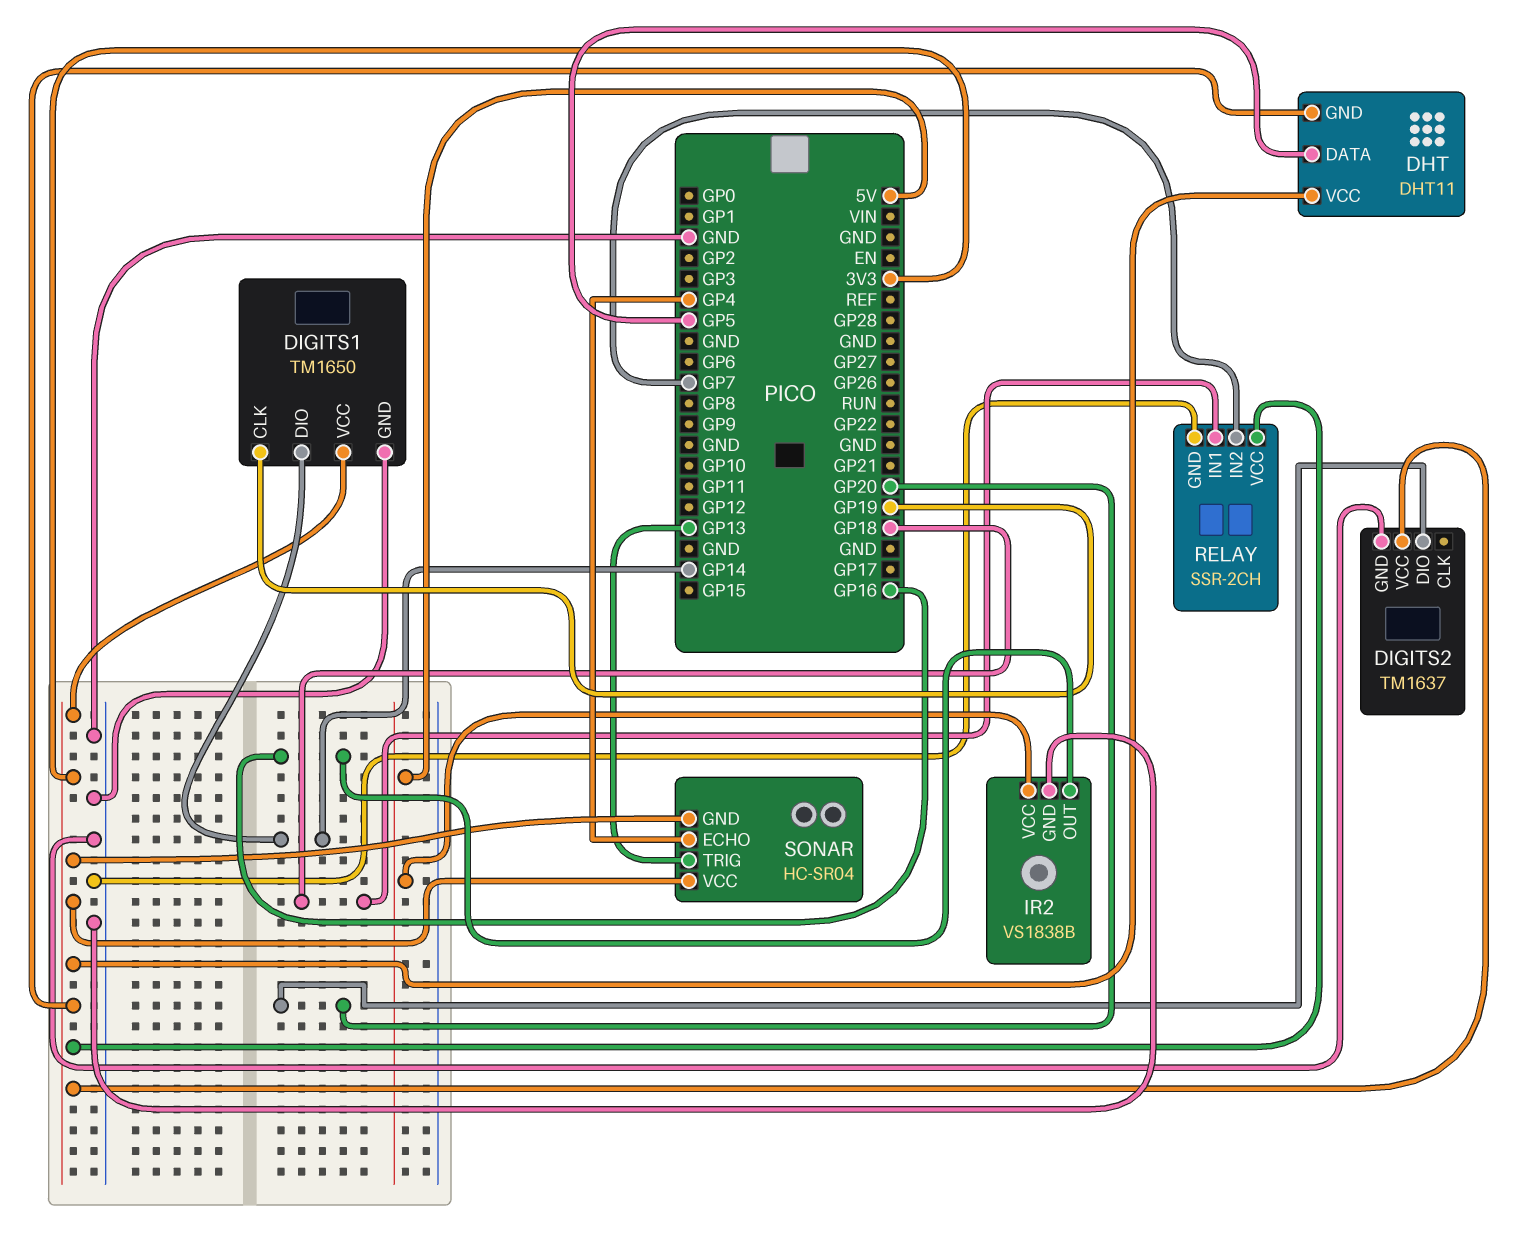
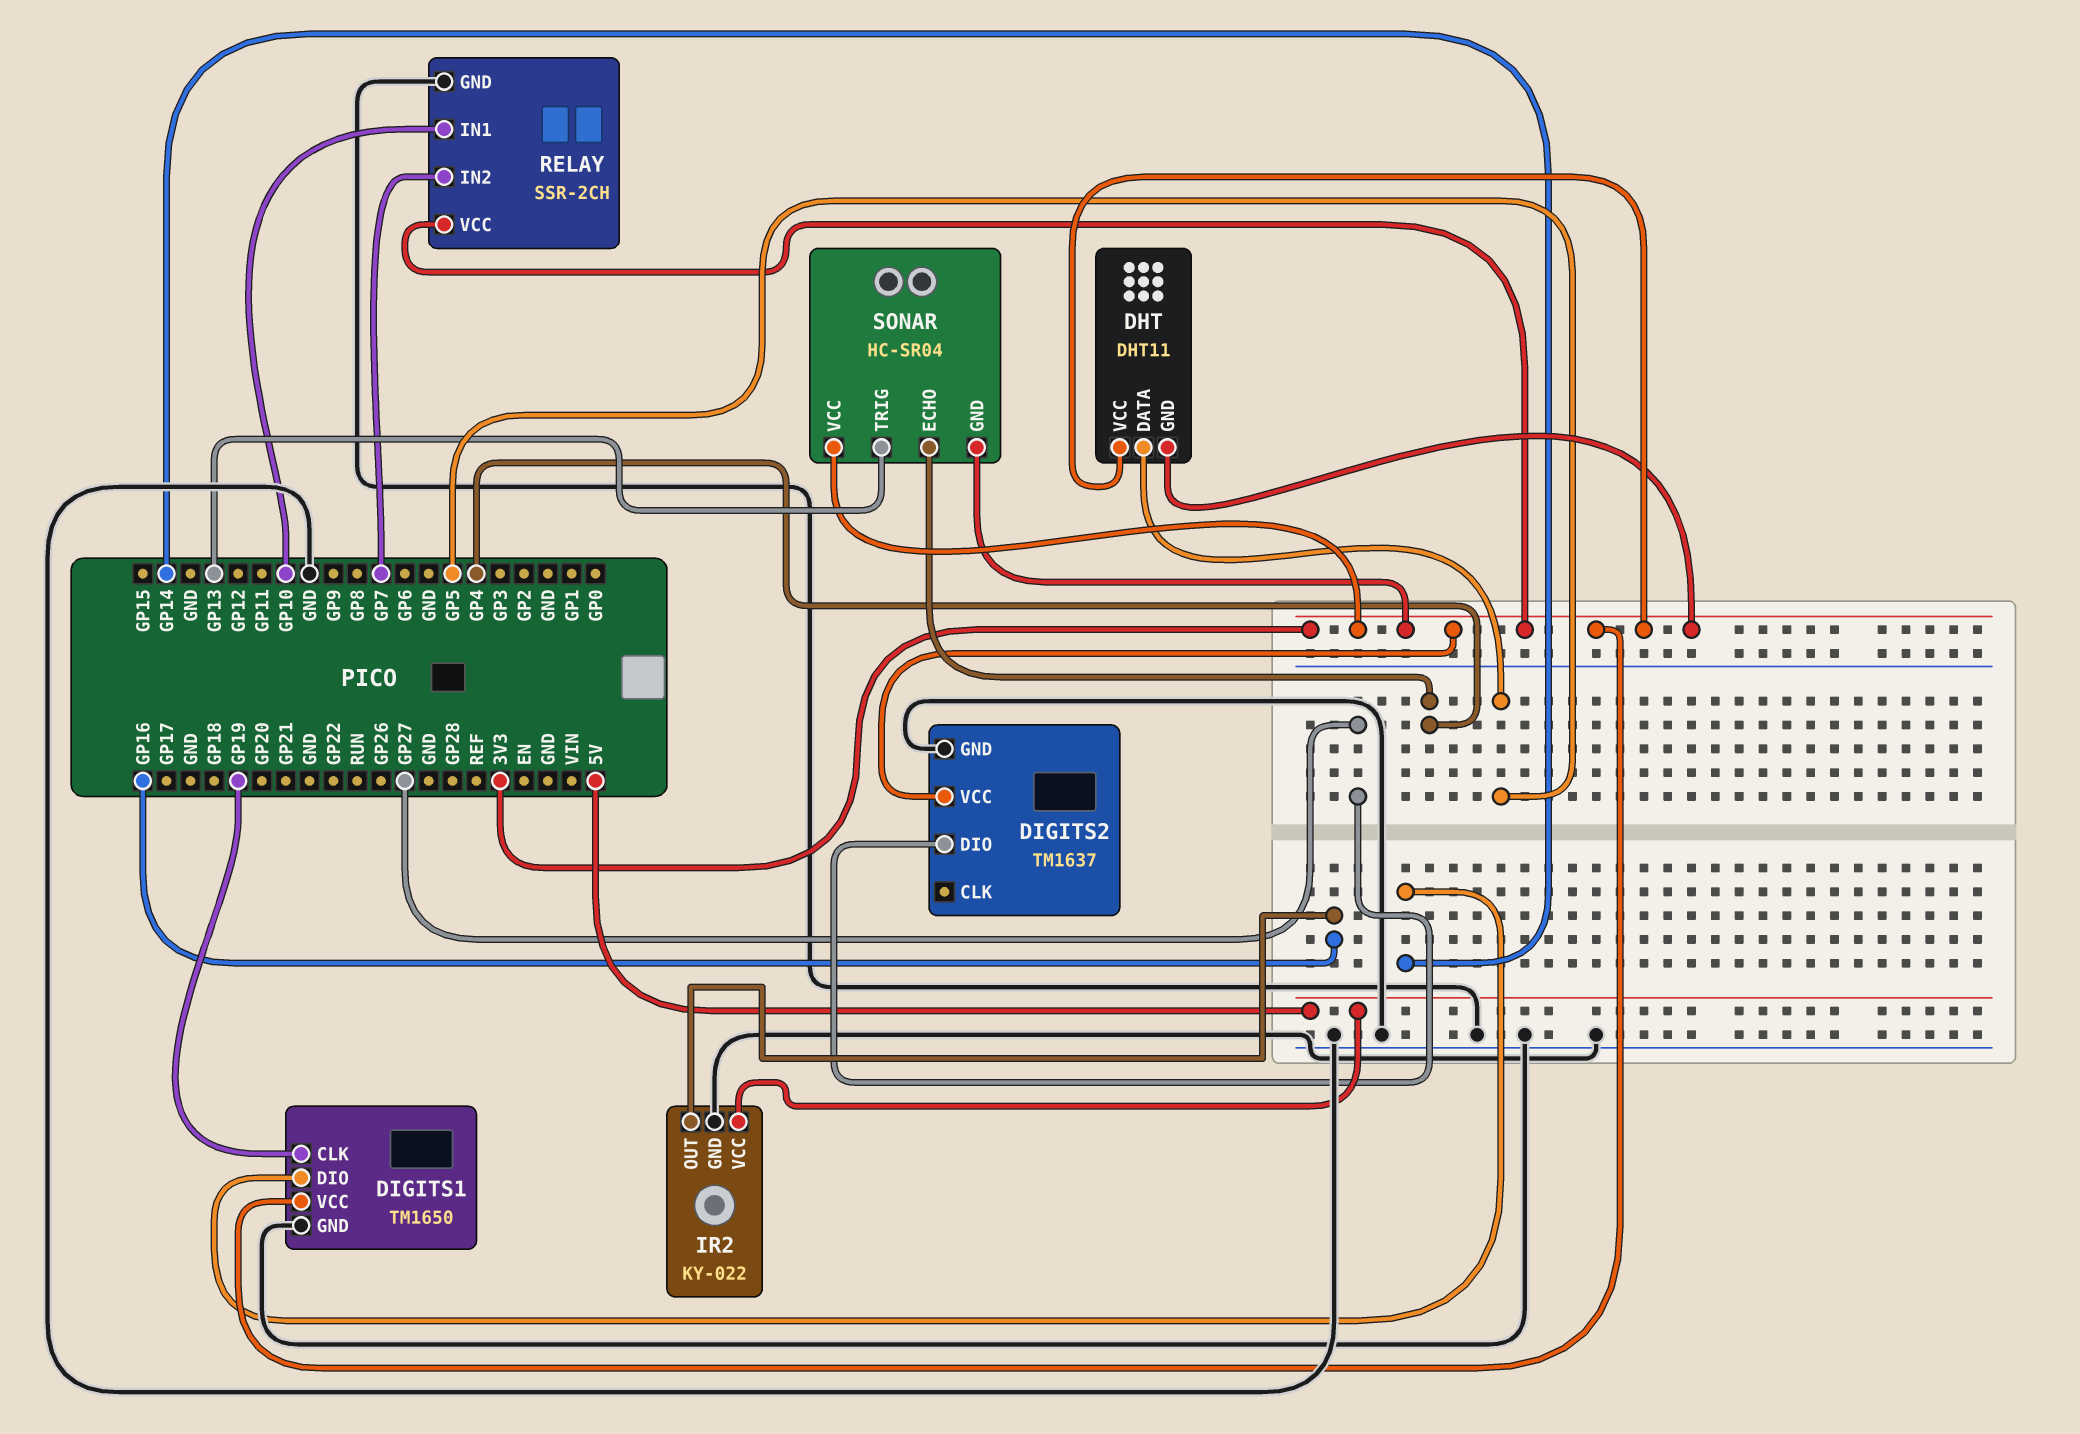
DIGITS2 pin DIO: GP20 -> GP27
IR2: VS1838B -> KY-022
RELAY pin IN1: GP18 -> GP10

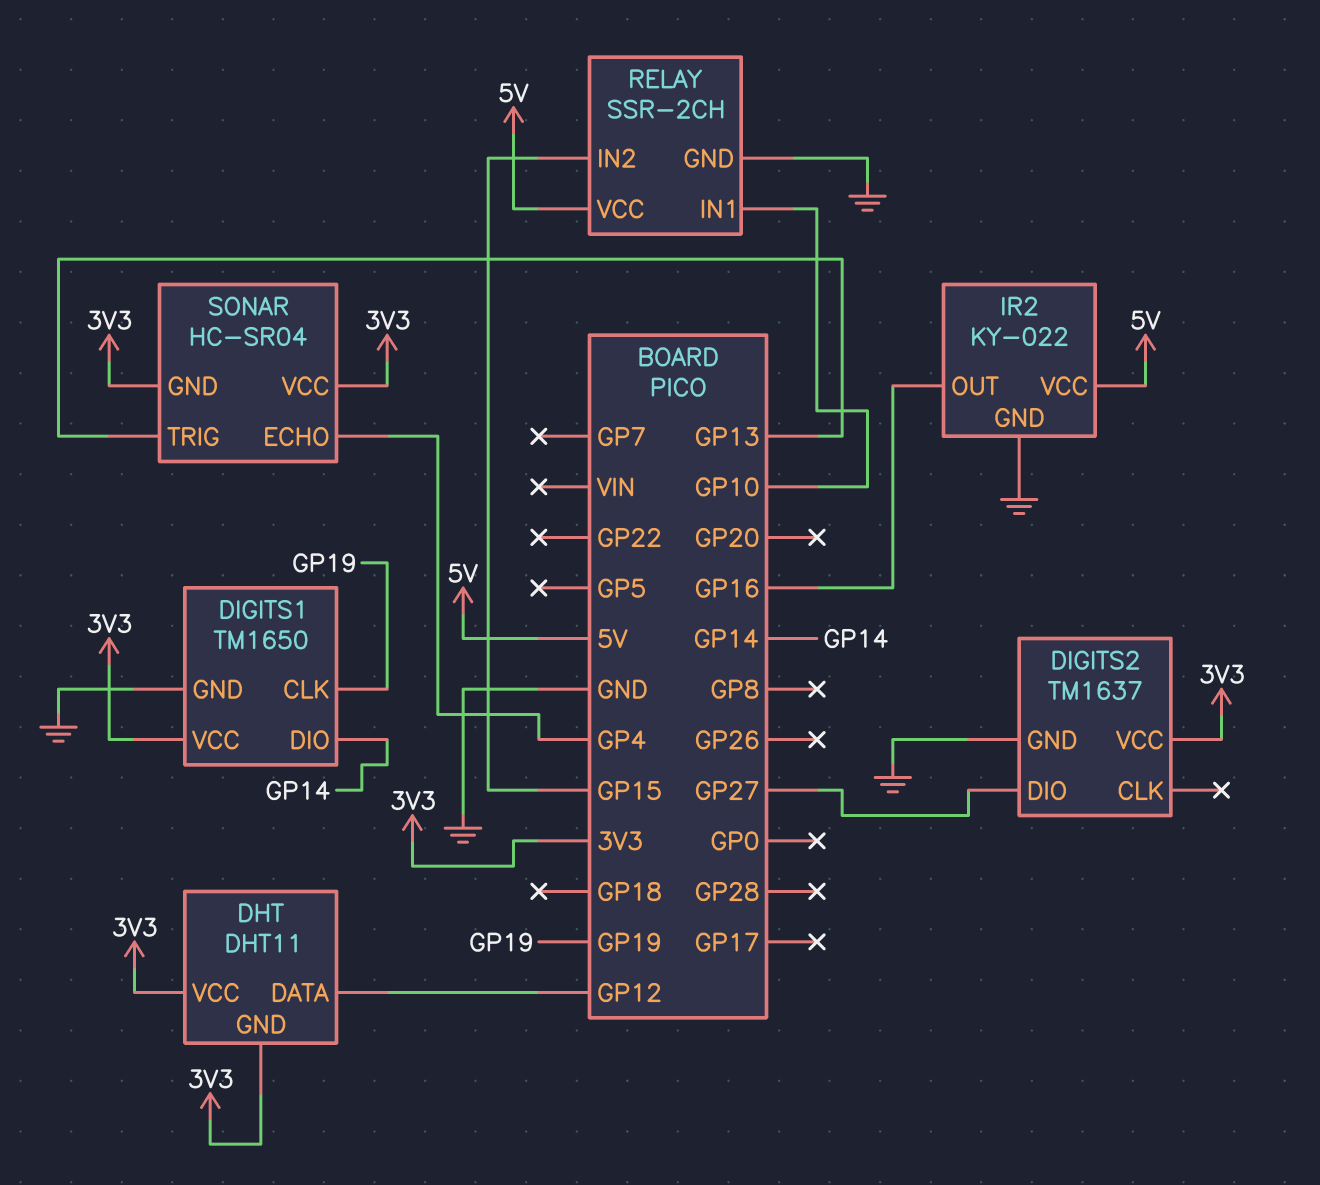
DHT pin DATA: GP5 -> GP12
RELAY pin IN2: GP7 -> GP15
RELAY pin VCC: 3V3 -> 5V

